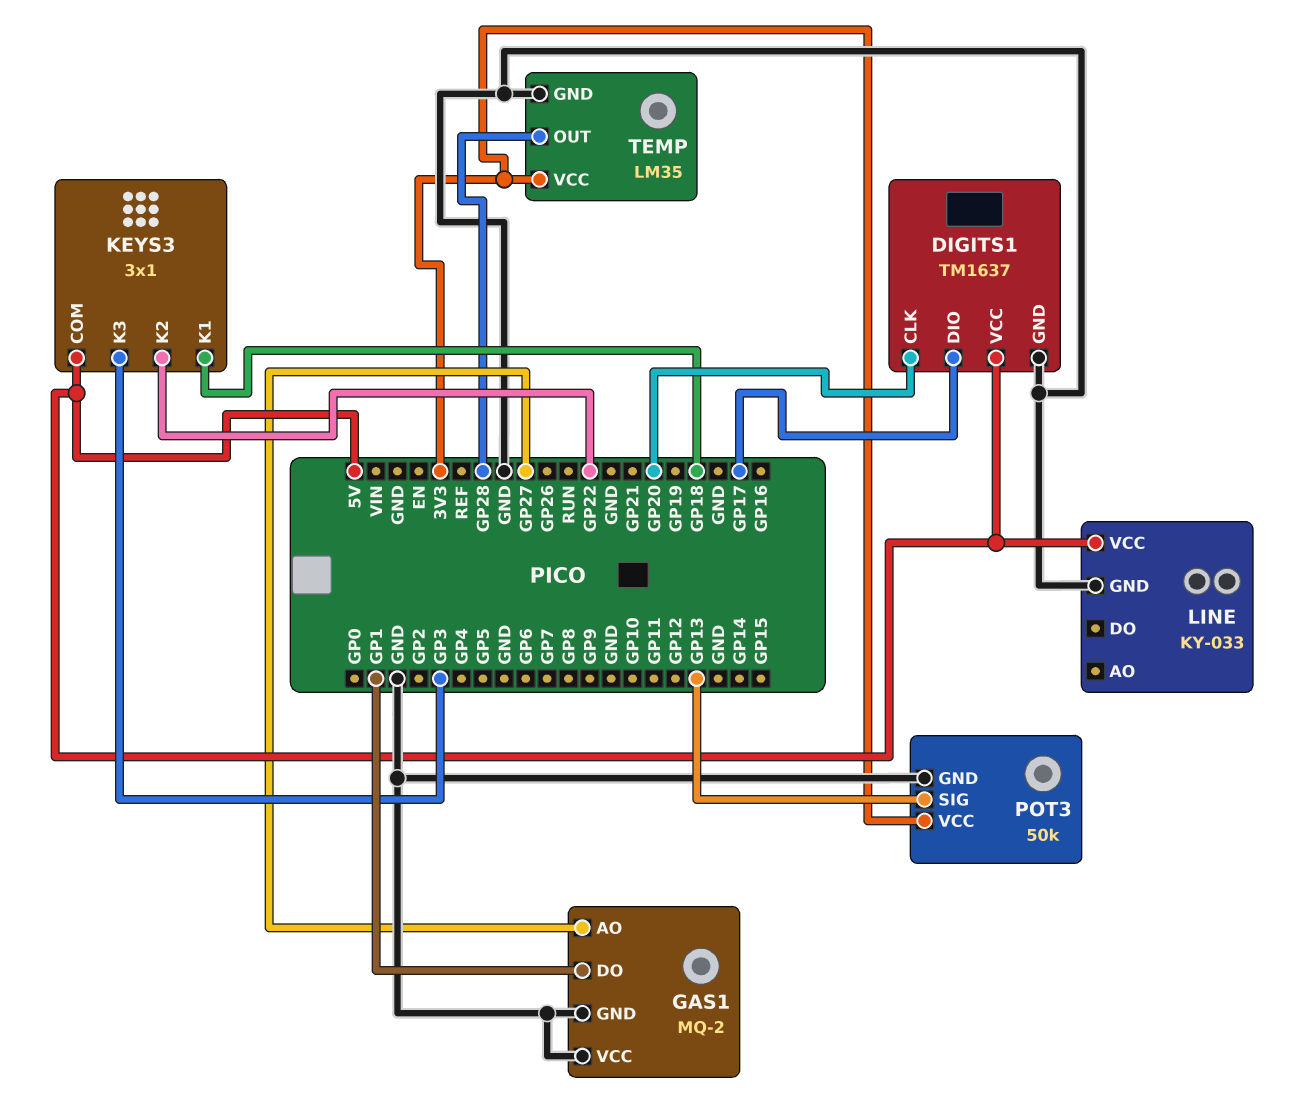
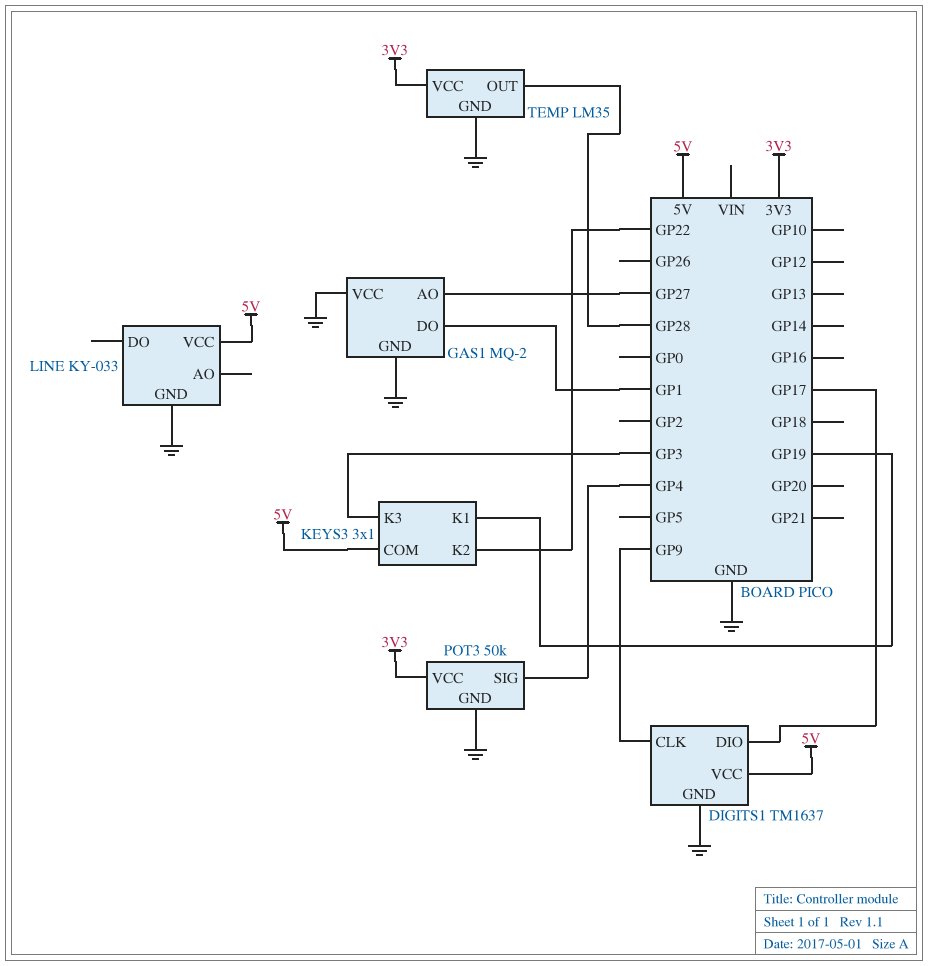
DIGITS1 pin CLK: GP20 -> GP9
KEYS3 pin K1: GP18 -> GP19
POT3 pin SIG: GP13 -> GP4

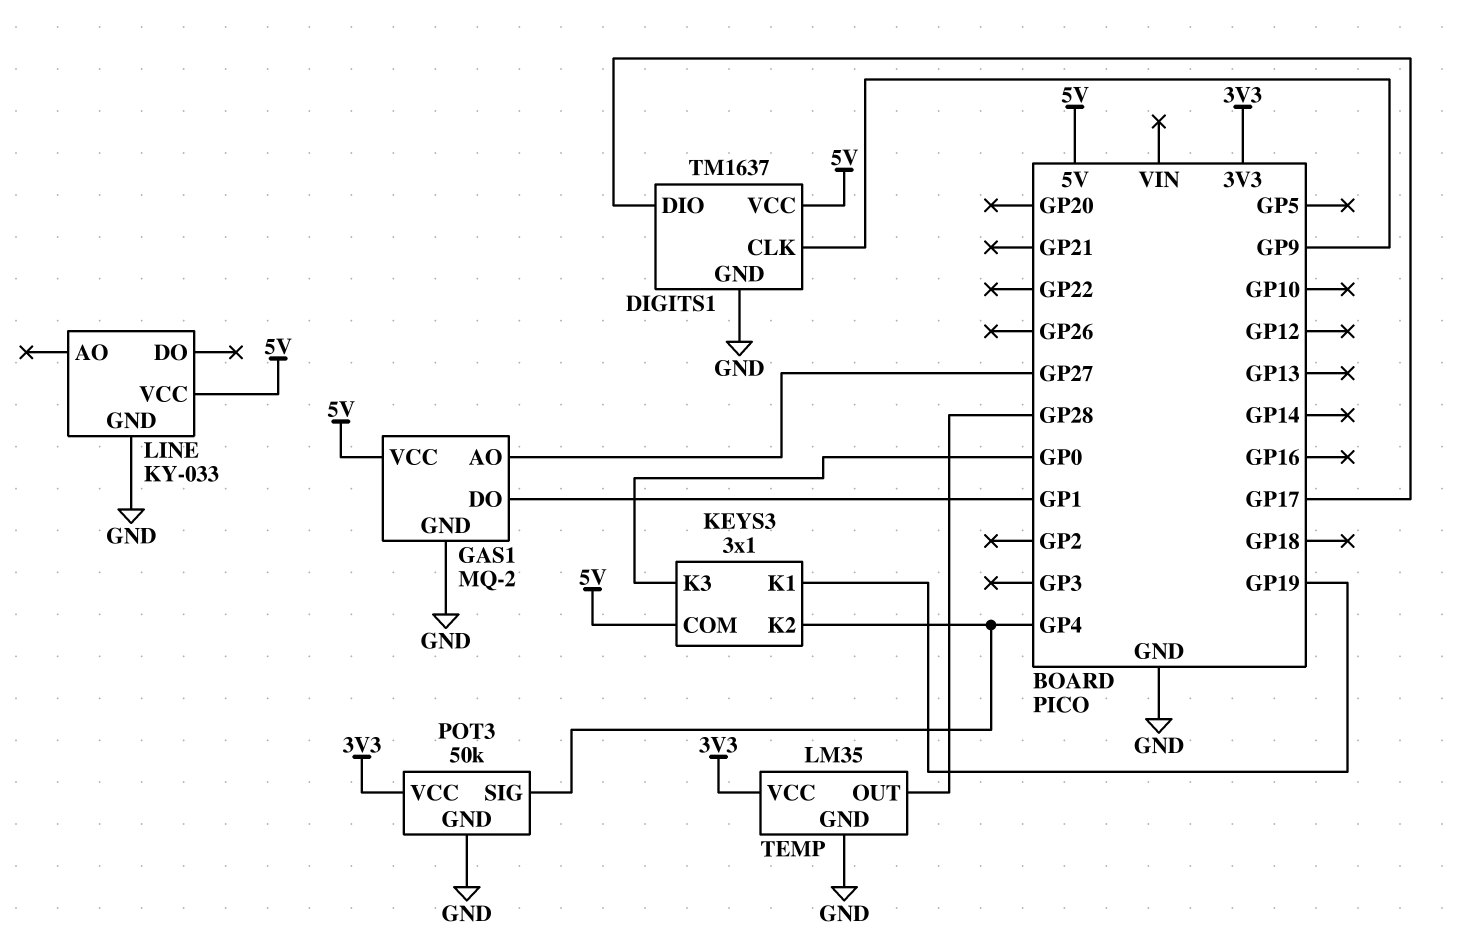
GAS1 pin VCC: GND -> 5V
KEYS3 pin K2: GP22 -> GP4
KEYS3 pin K3: GP3 -> GP0

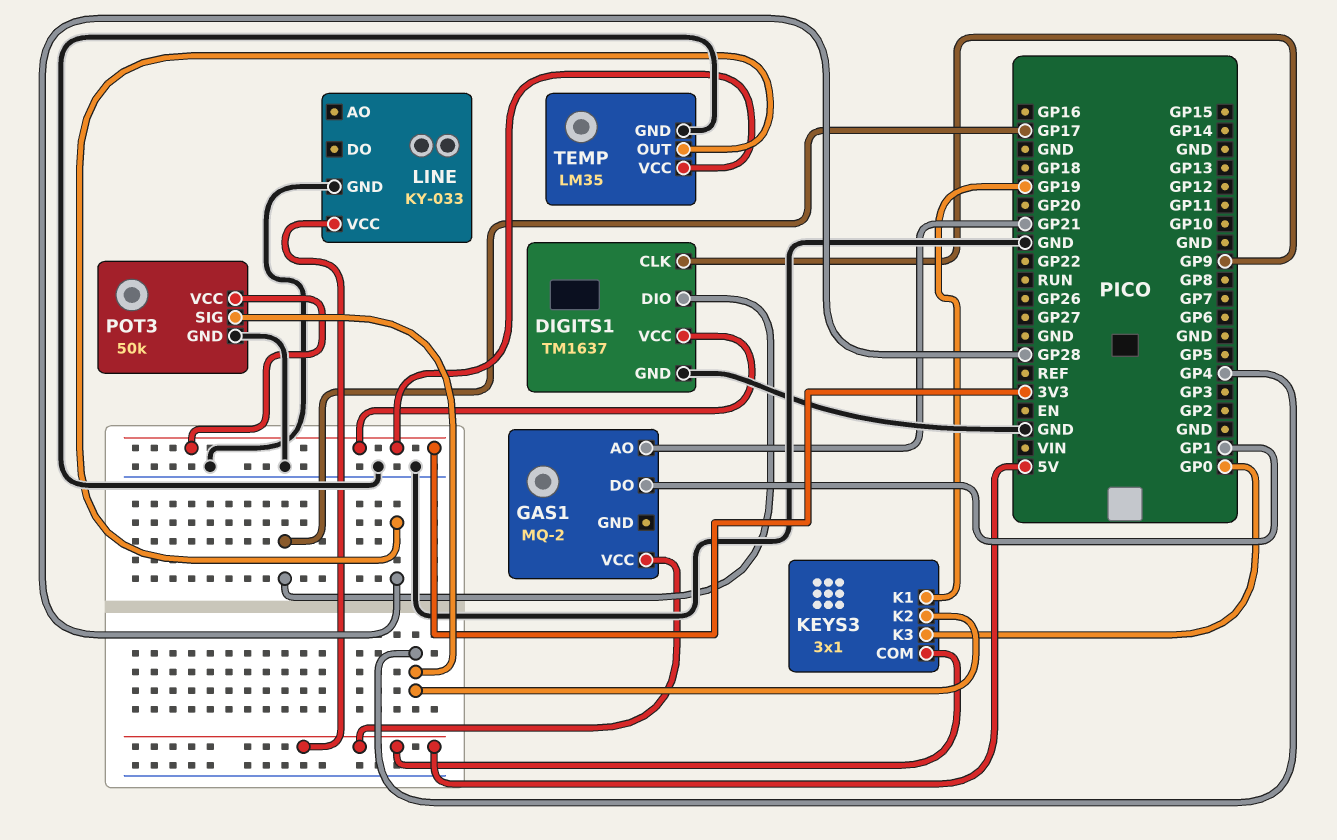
DIGITS1 pin VCC: 5V -> 3V3
GAS1 pin AO: GP27 -> GP21
GAS1 pin GND: GND -> none

